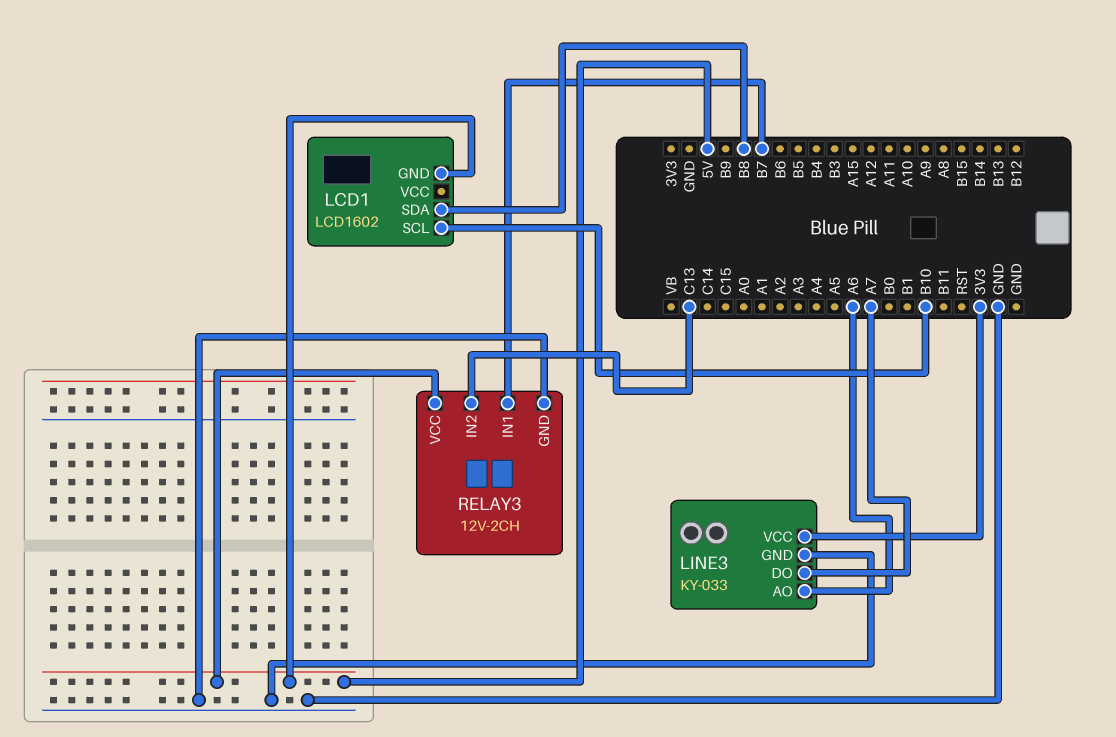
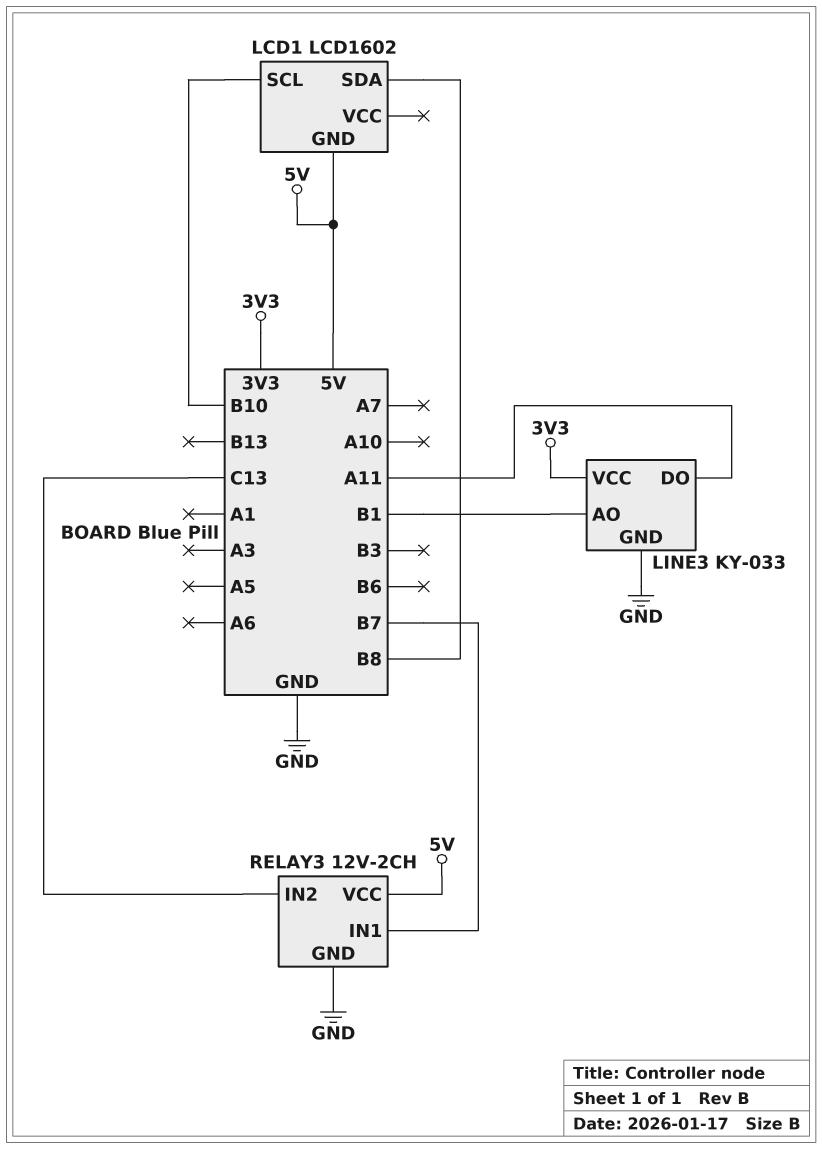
LINE3 pin AO: A6 -> B1
LINE3 pin DO: A7 -> A11

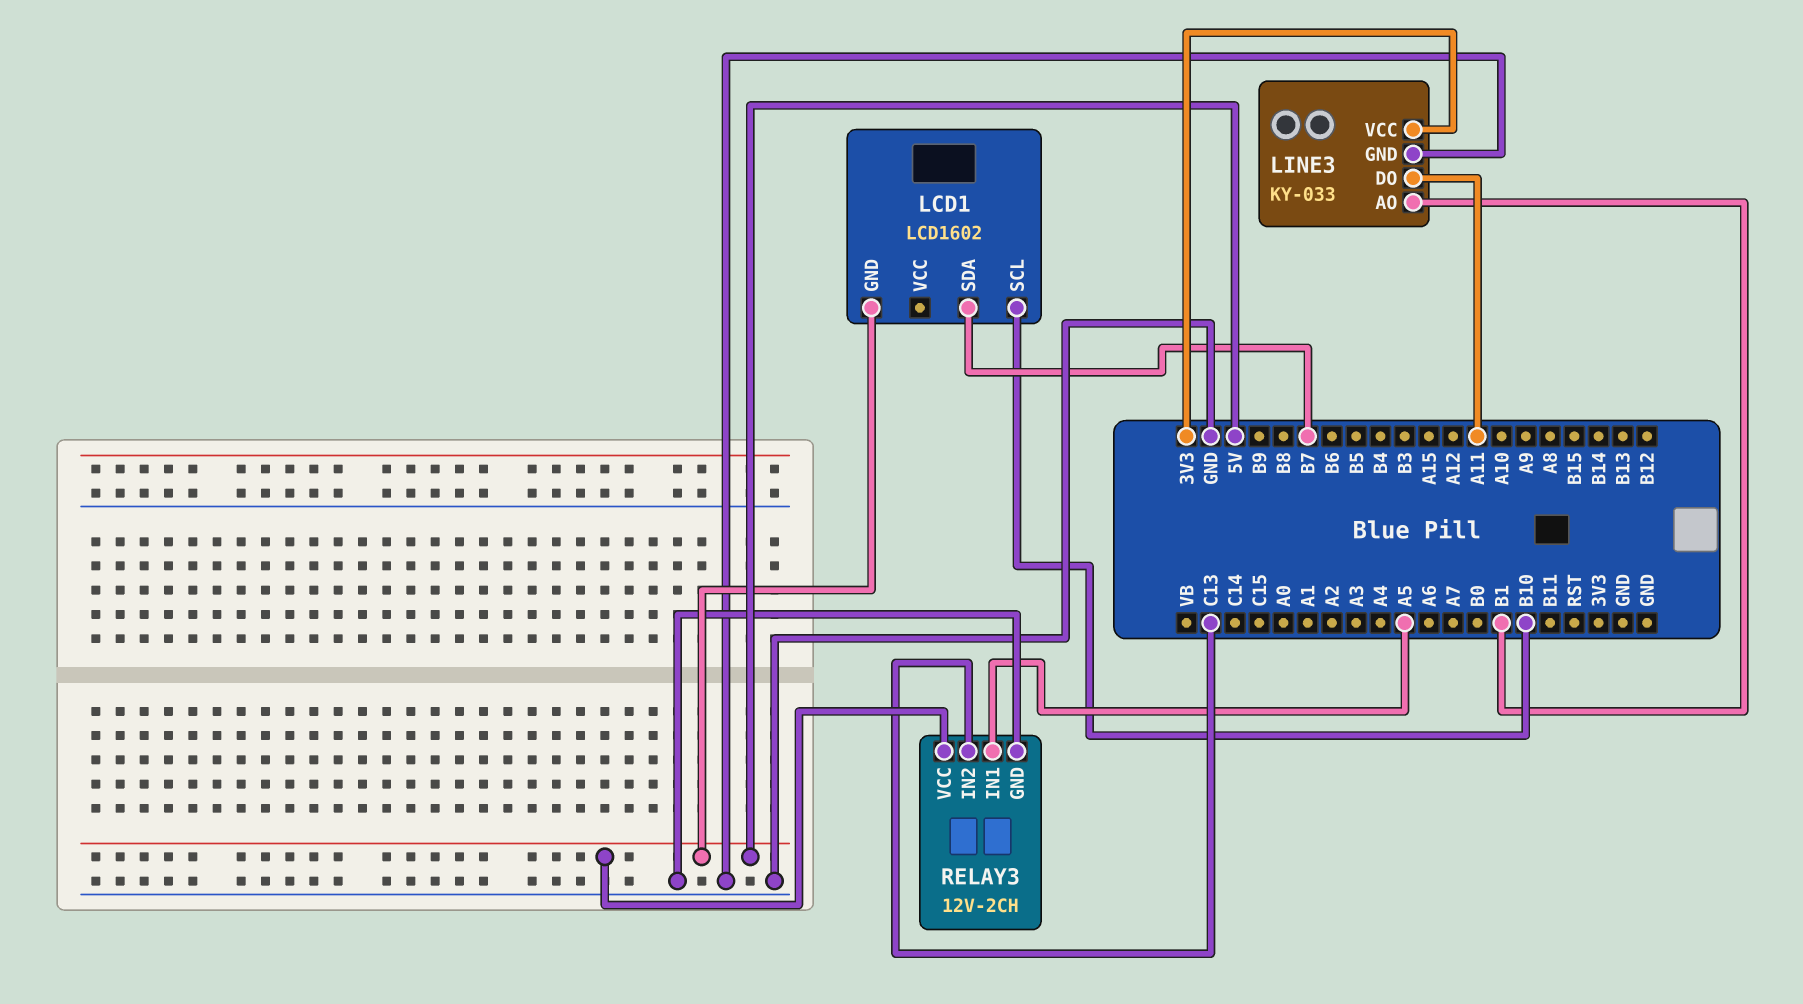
LCD1 pin SDA: B8 -> B7
RELAY3 pin IN1: B7 -> A5

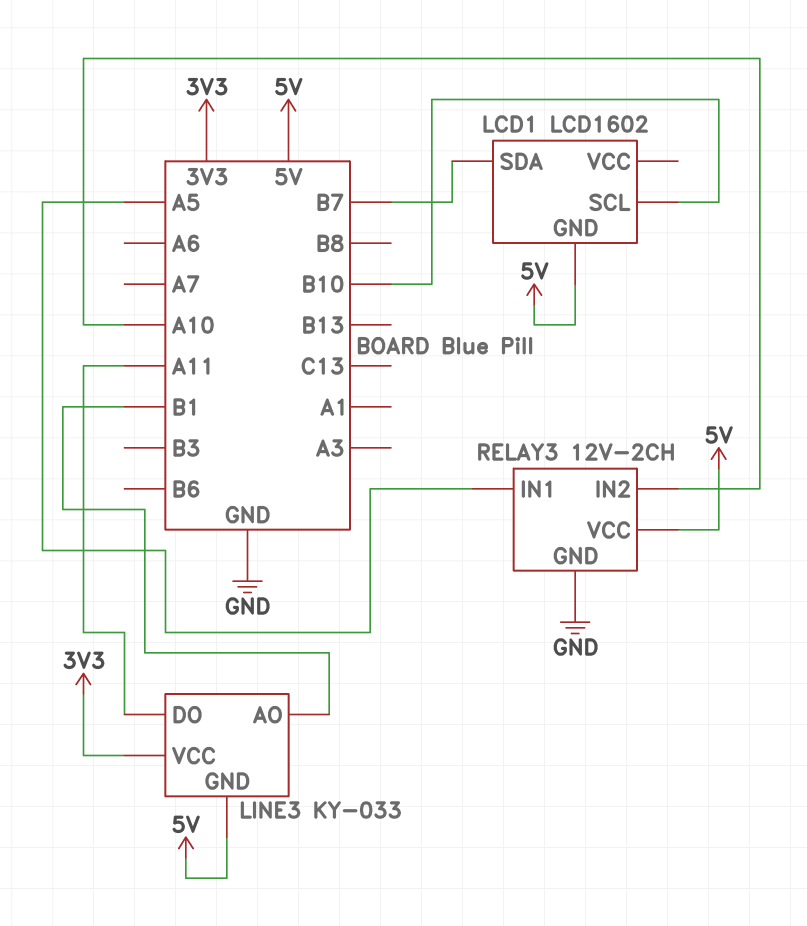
LINE3 pin GND: GND -> 5V
RELAY3 pin IN2: C13 -> A10

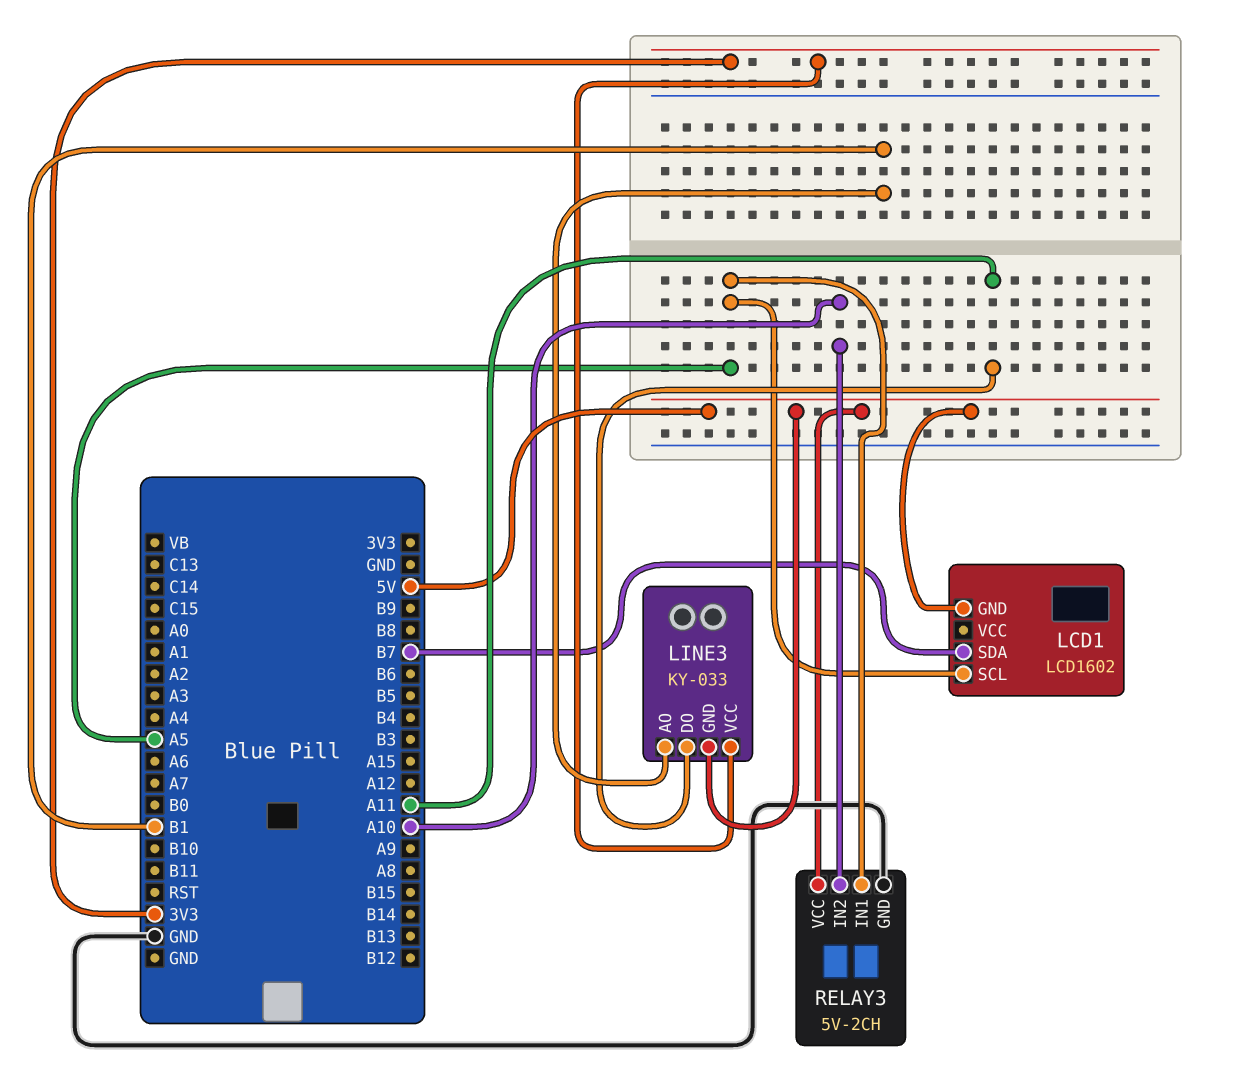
LCD1 pin SCL: B10 -> A5
RELAY3: 12V-2CH -> 5V-2CH

